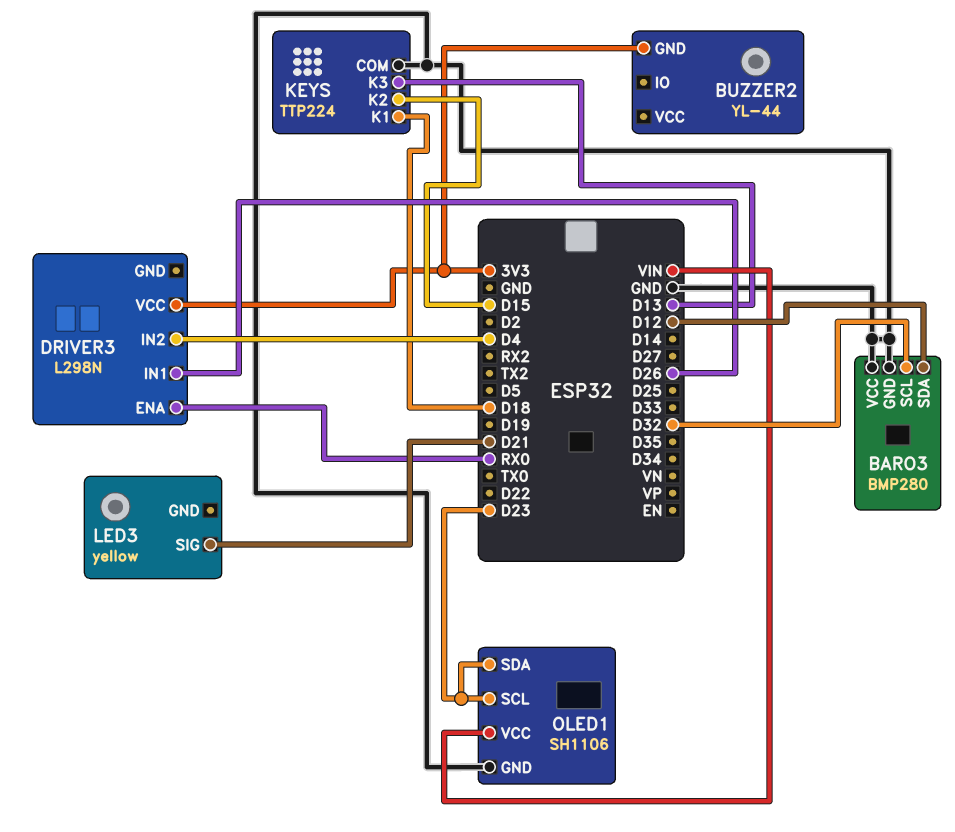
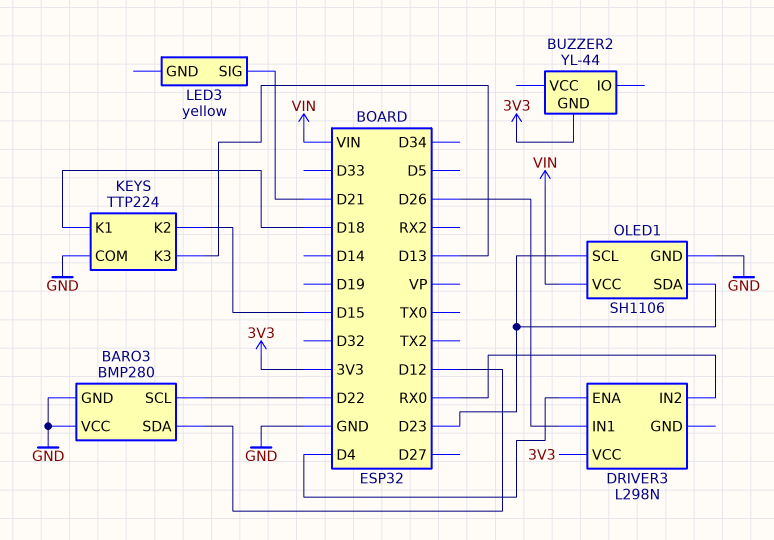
BARO3 pin SCL: D32 -> D22
DRIVER3 pin ENA: RX0 -> D4
DRIVER3 pin IN2: D4 -> RX0

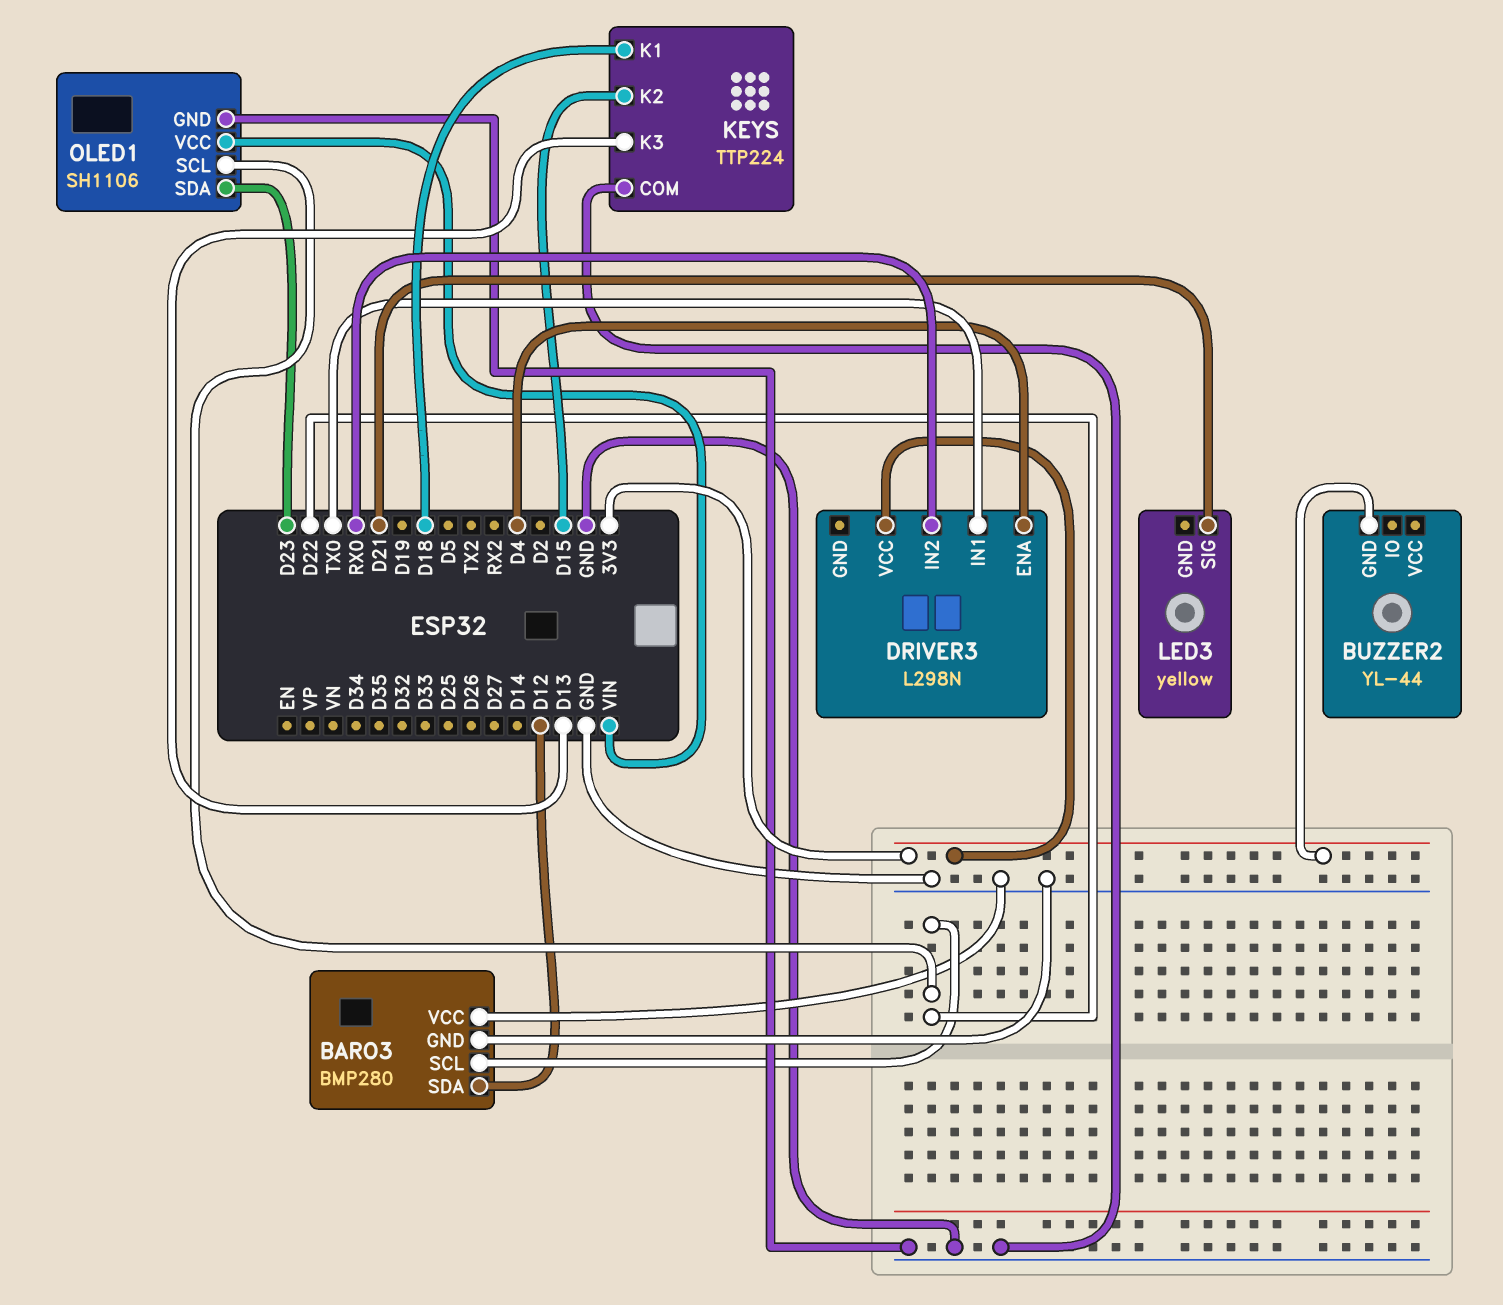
DRIVER3 pin IN1: D26 -> TX0
OLED1 pin SCL: D23 -> D22

